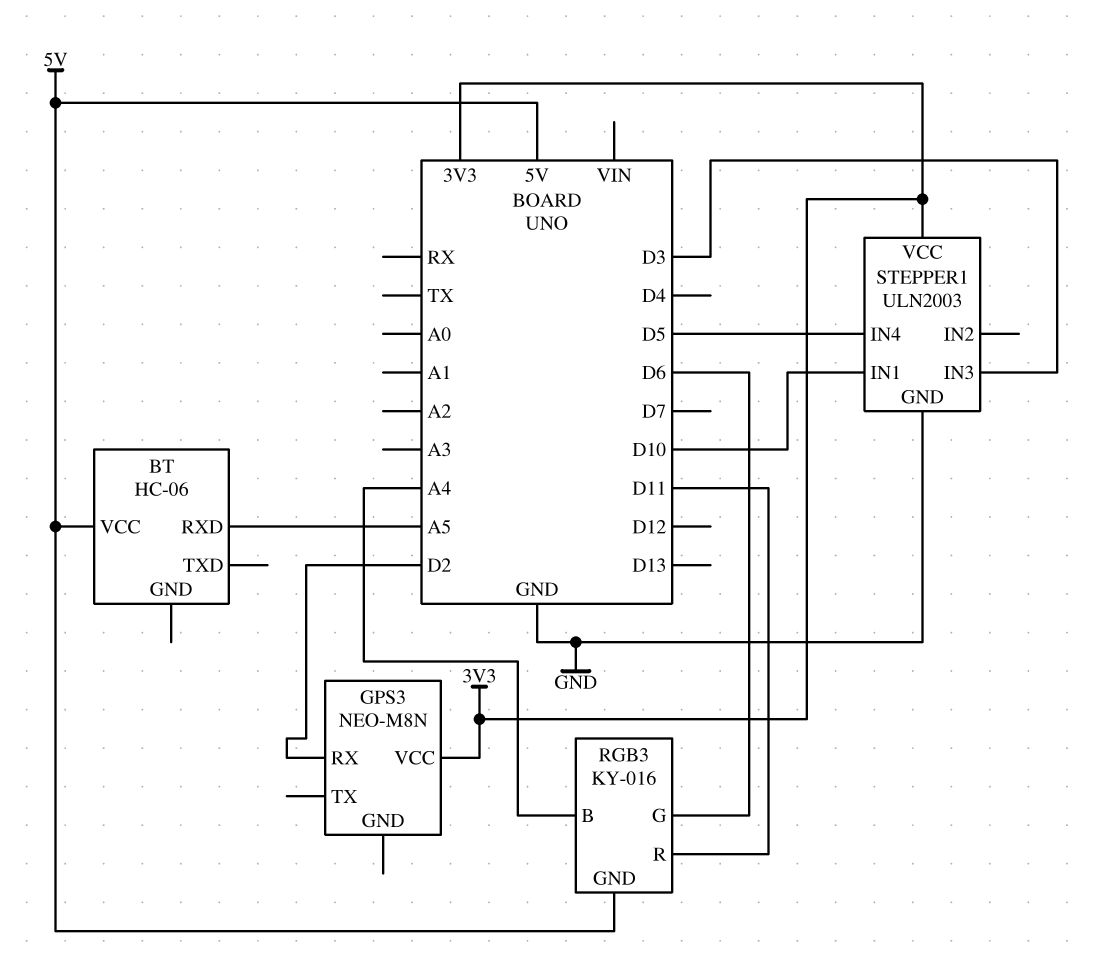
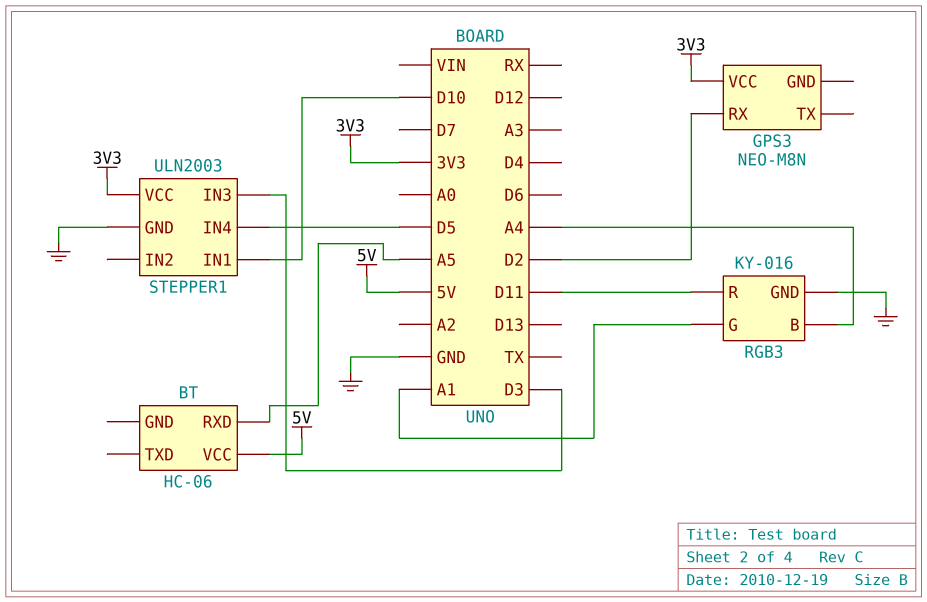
RGB3 pin G: D6 -> A1
RGB3 pin GND: 5V -> GND

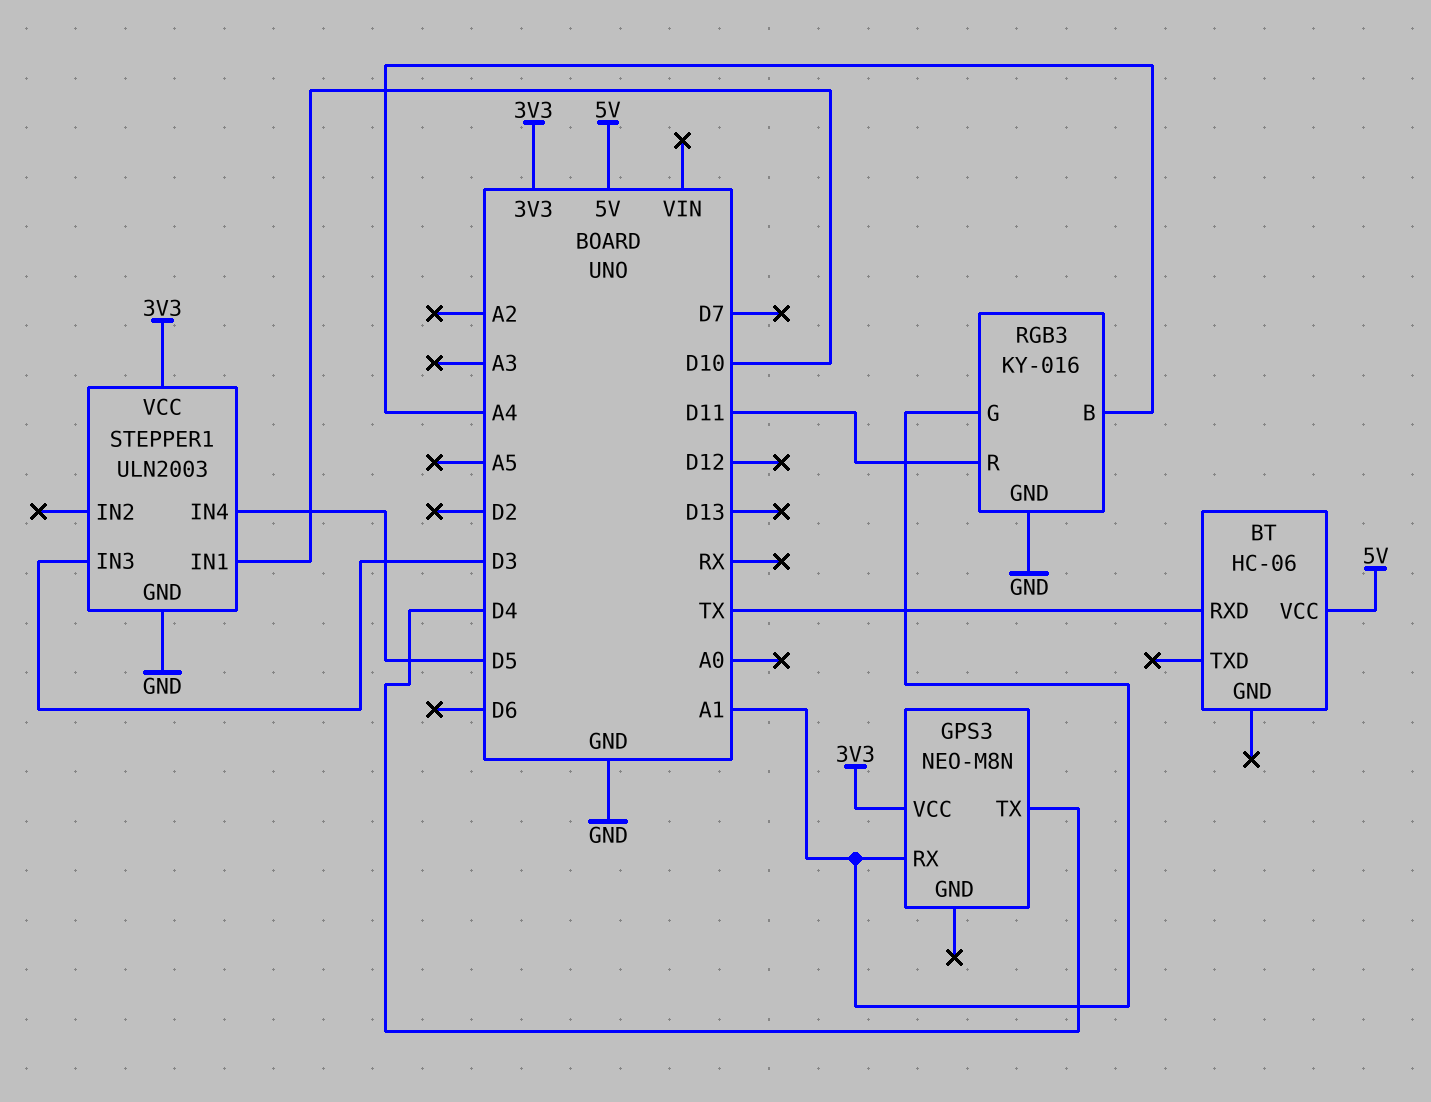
BT pin RXD: A5 -> TX
GPS3 pin RX: D2 -> A1
GPS3 pin TX: none -> D4

